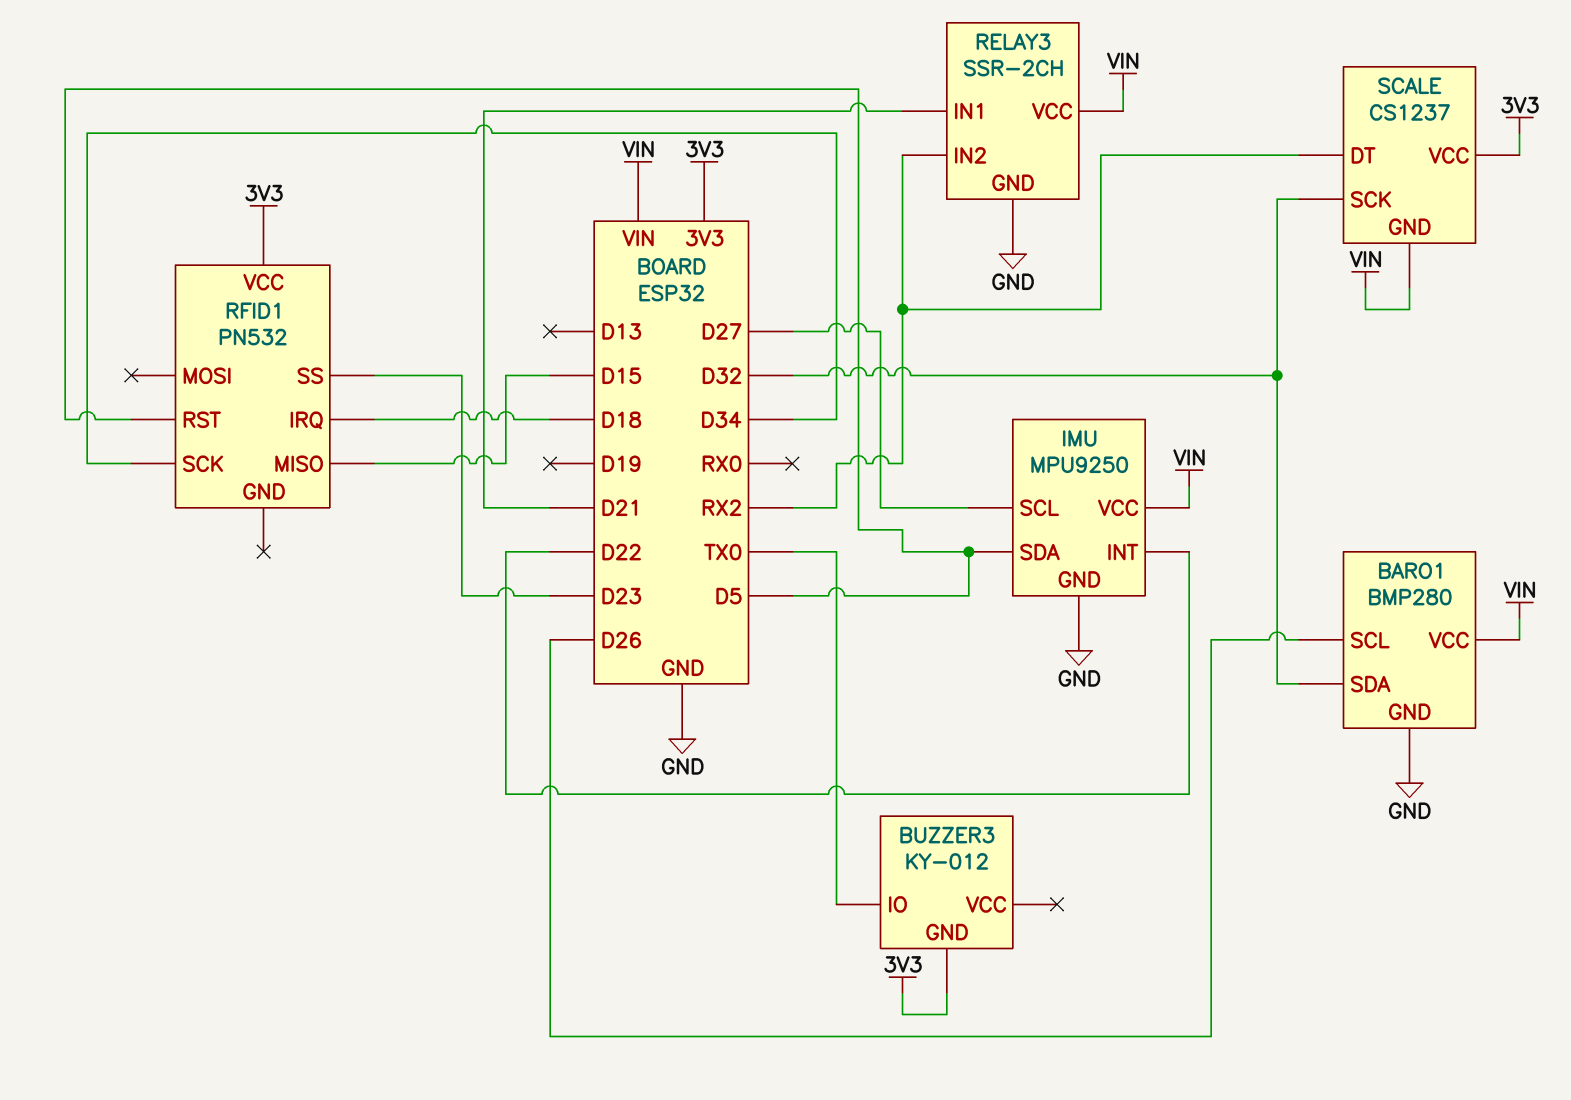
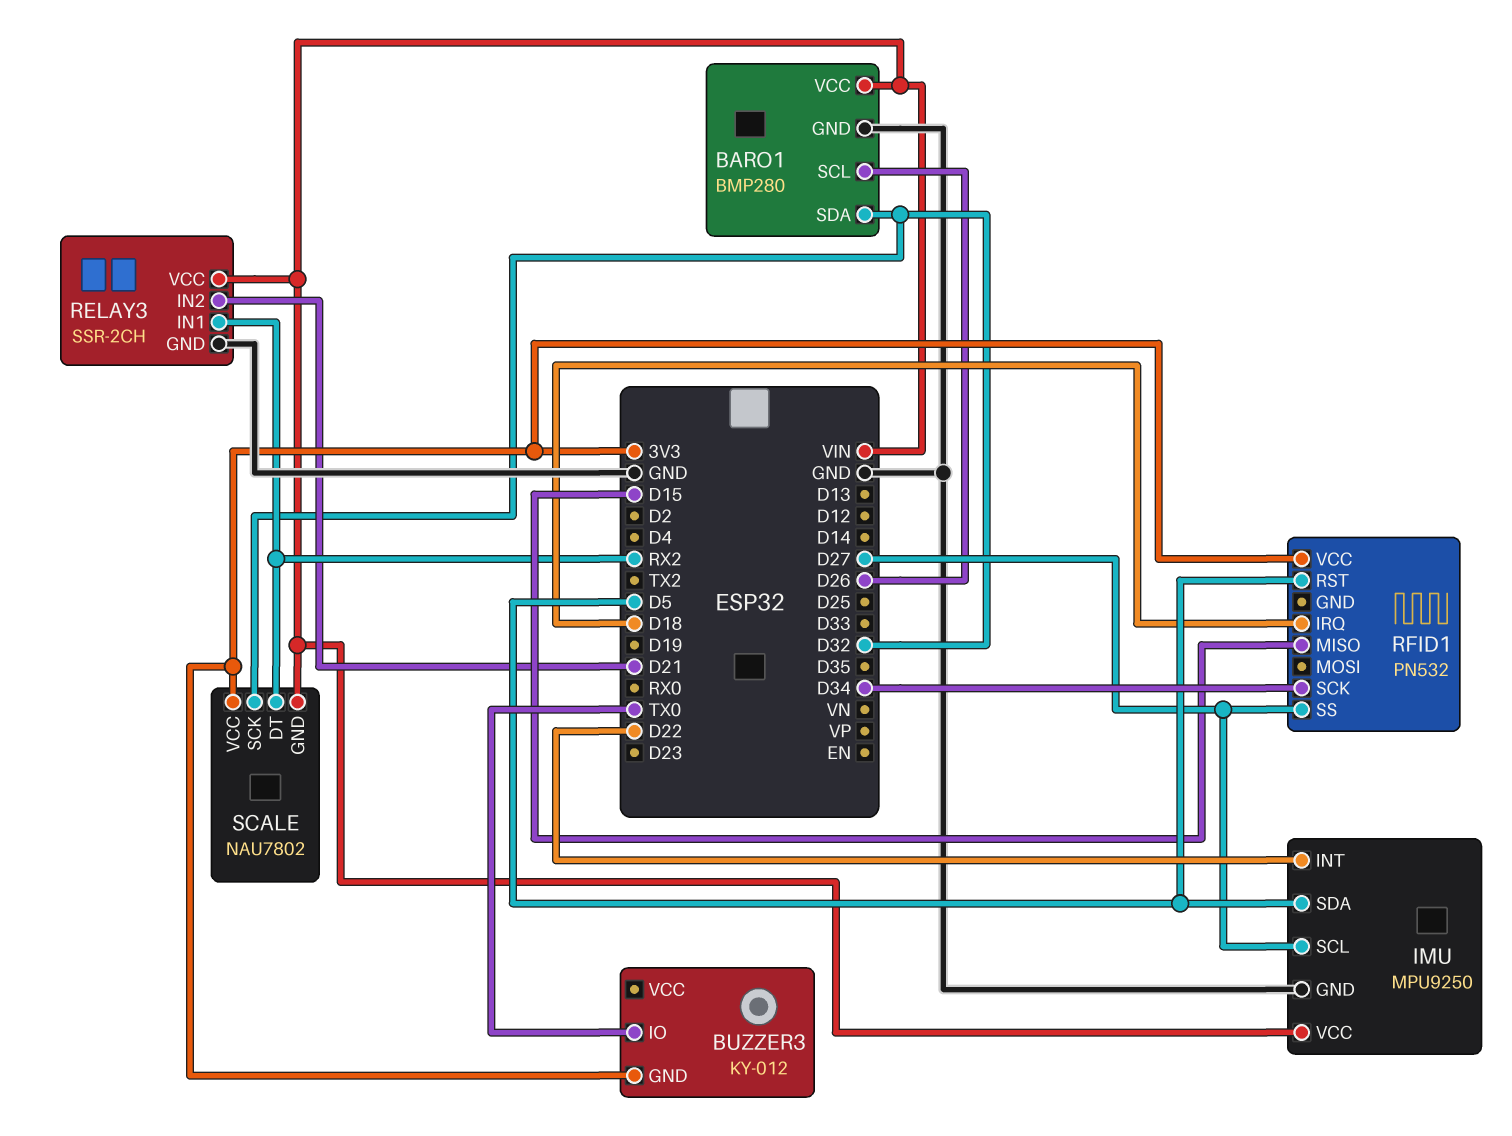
RELAY3 pin IN1: D21 -> RX2
RELAY3 pin IN2: RX2 -> D21
RFID1 pin SS: D23 -> D27
SCALE: CS1237 -> NAU7802

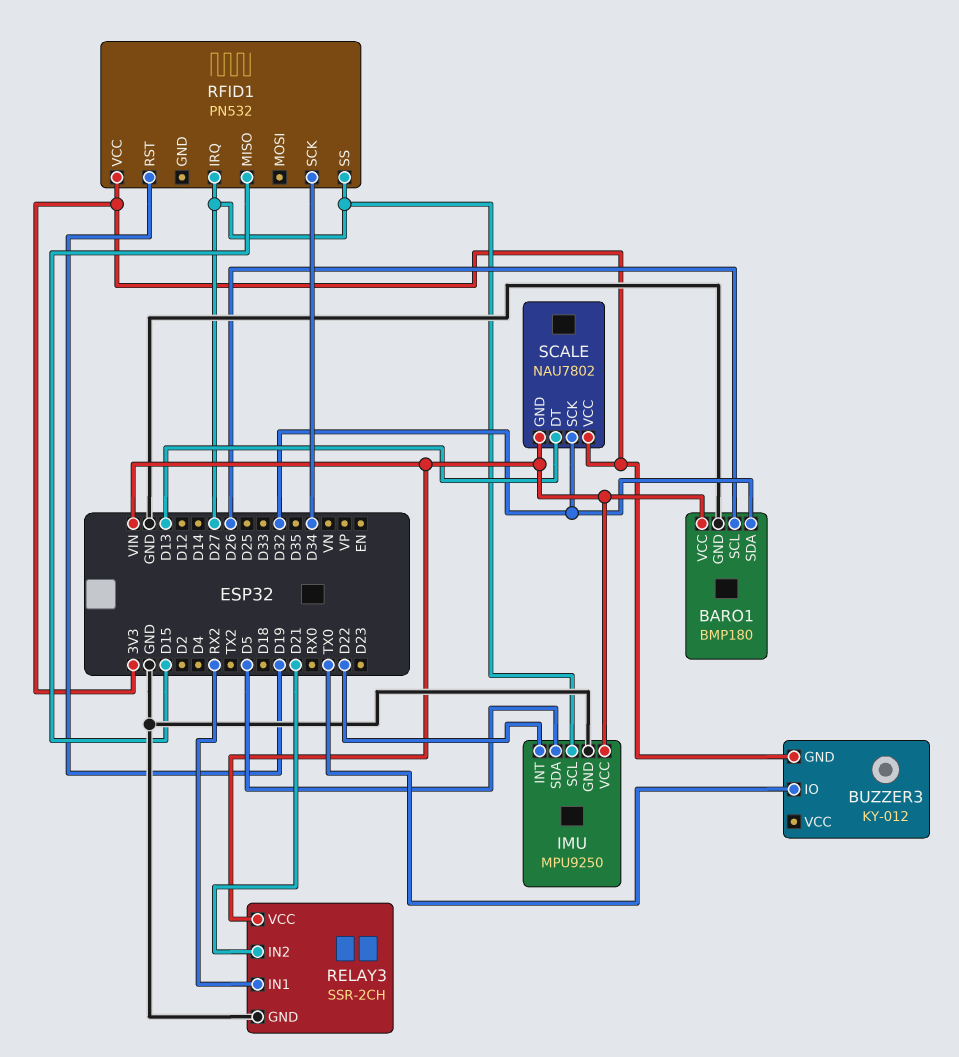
BARO1: BMP280 -> BMP180
RFID1 pin IRQ: D18 -> D27
RFID1 pin RST: D5 -> D19
SCALE pin DT: RX2 -> D13

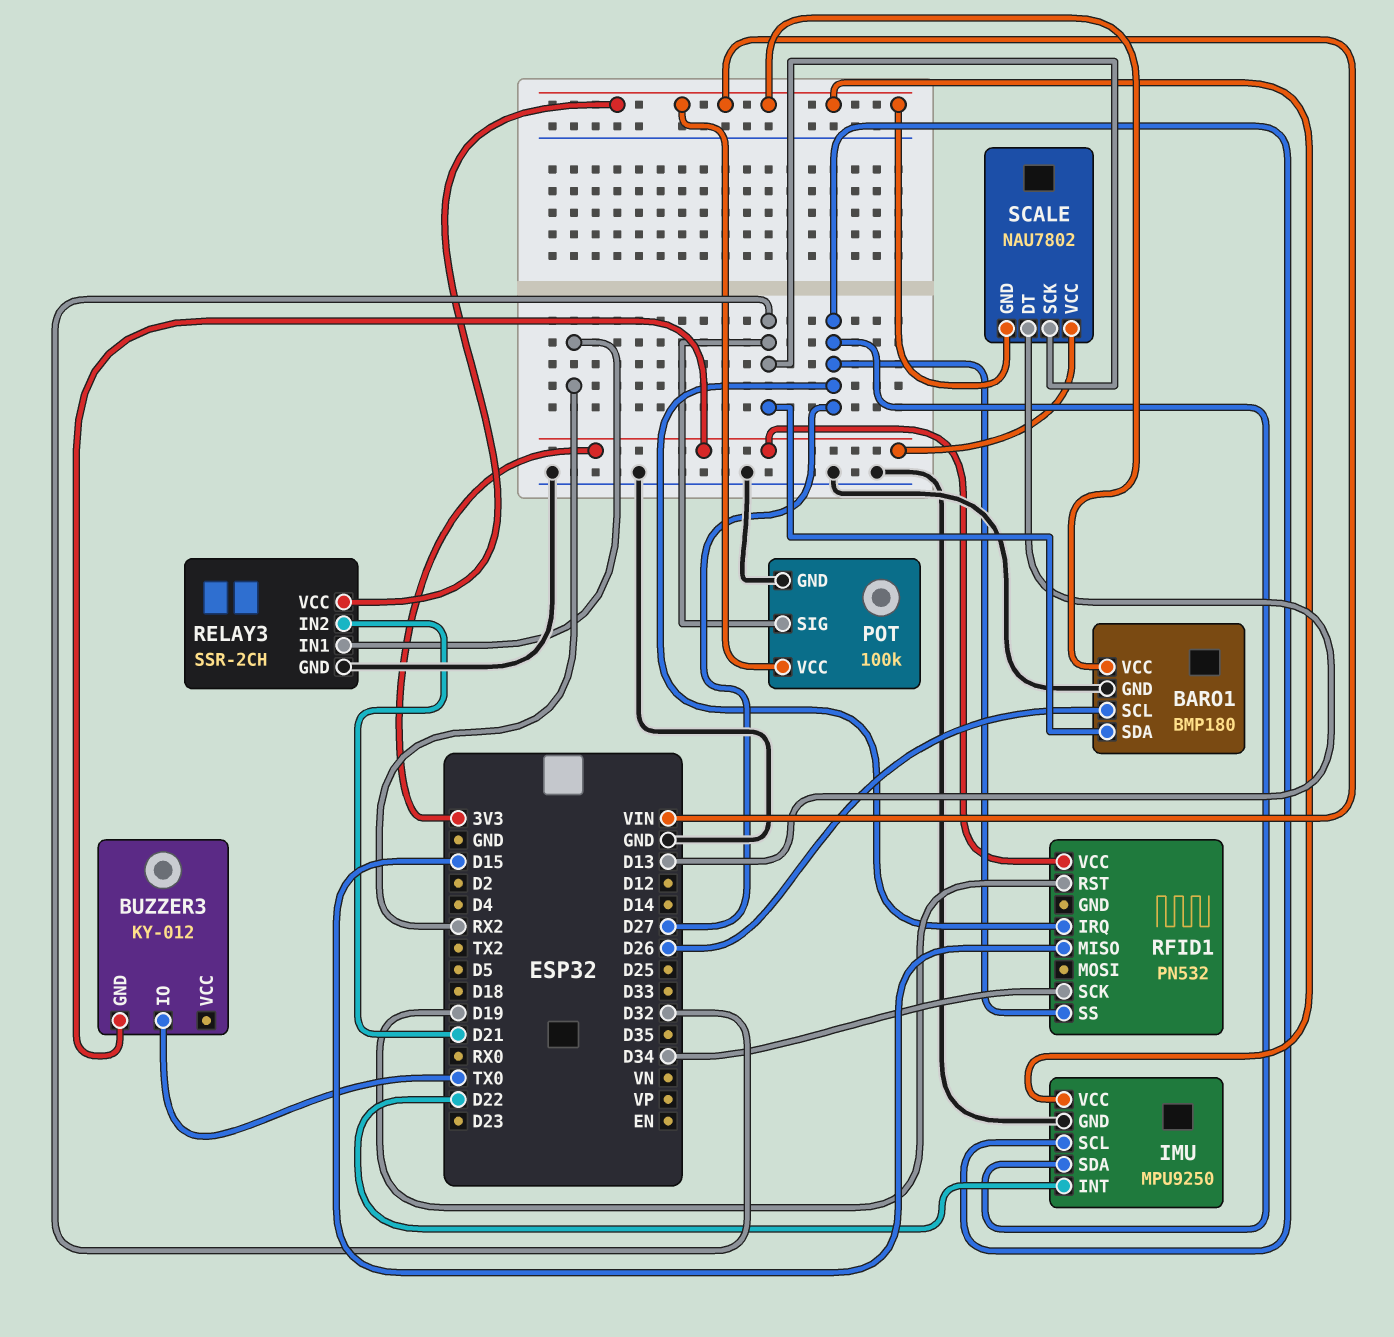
IMU pin SDA: D5 -> D27
POT: none -> 100k
POT pin GND: none -> GND
POT pin SIG: none -> D32
POT pin VCC: none -> VIN

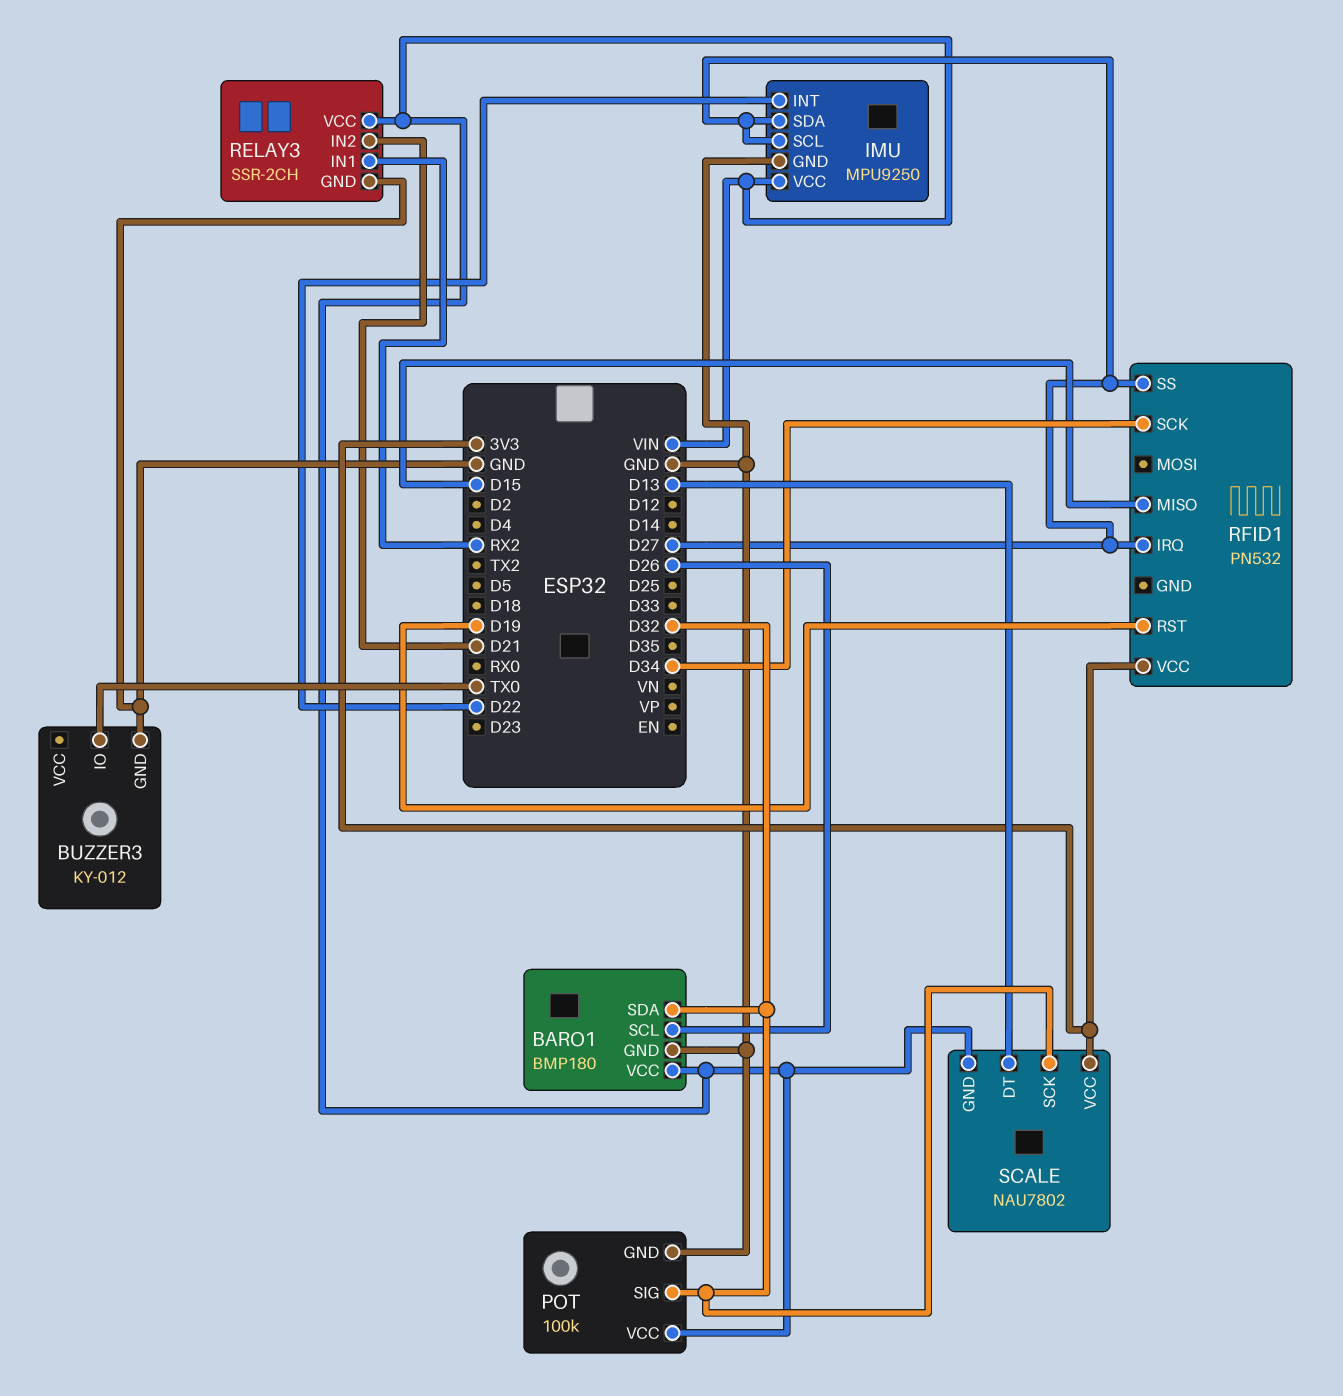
BUZZER3 pin GND: 3V3 -> GND

